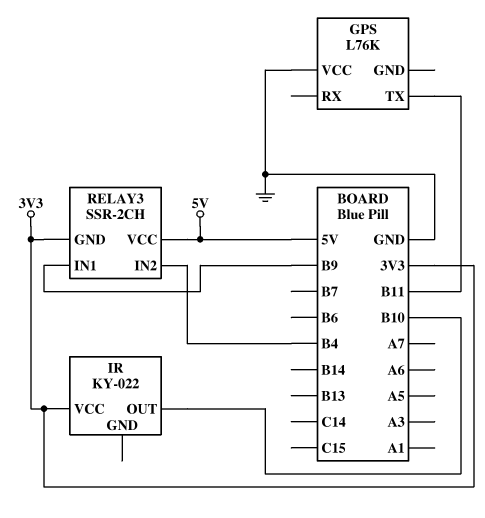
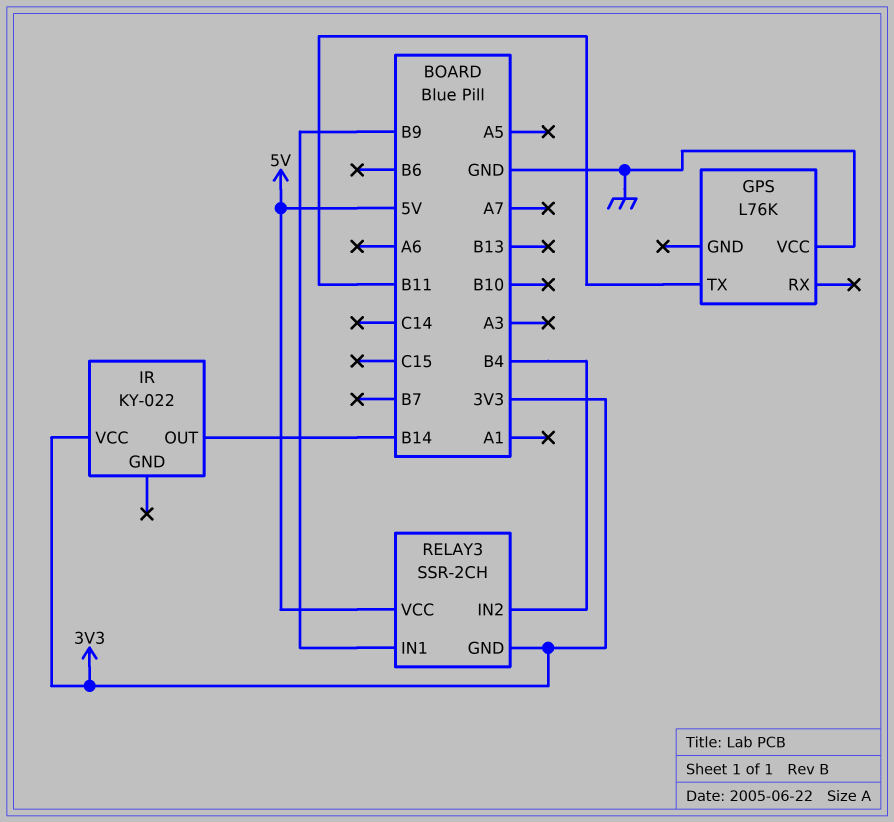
IR pin OUT: B10 -> B14

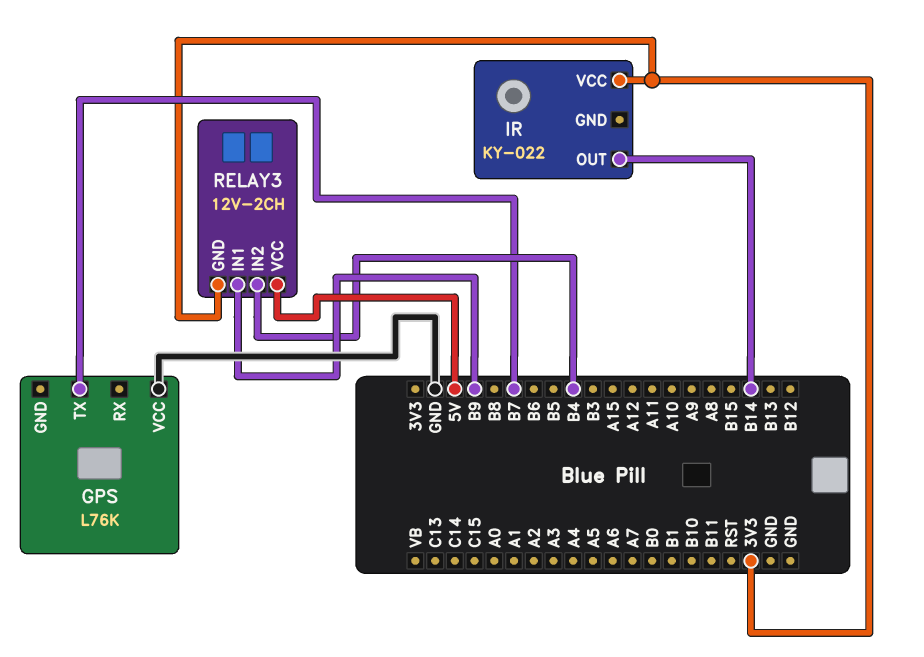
GPS pin TX: B11 -> B7
RELAY3: SSR-2CH -> 12V-2CH

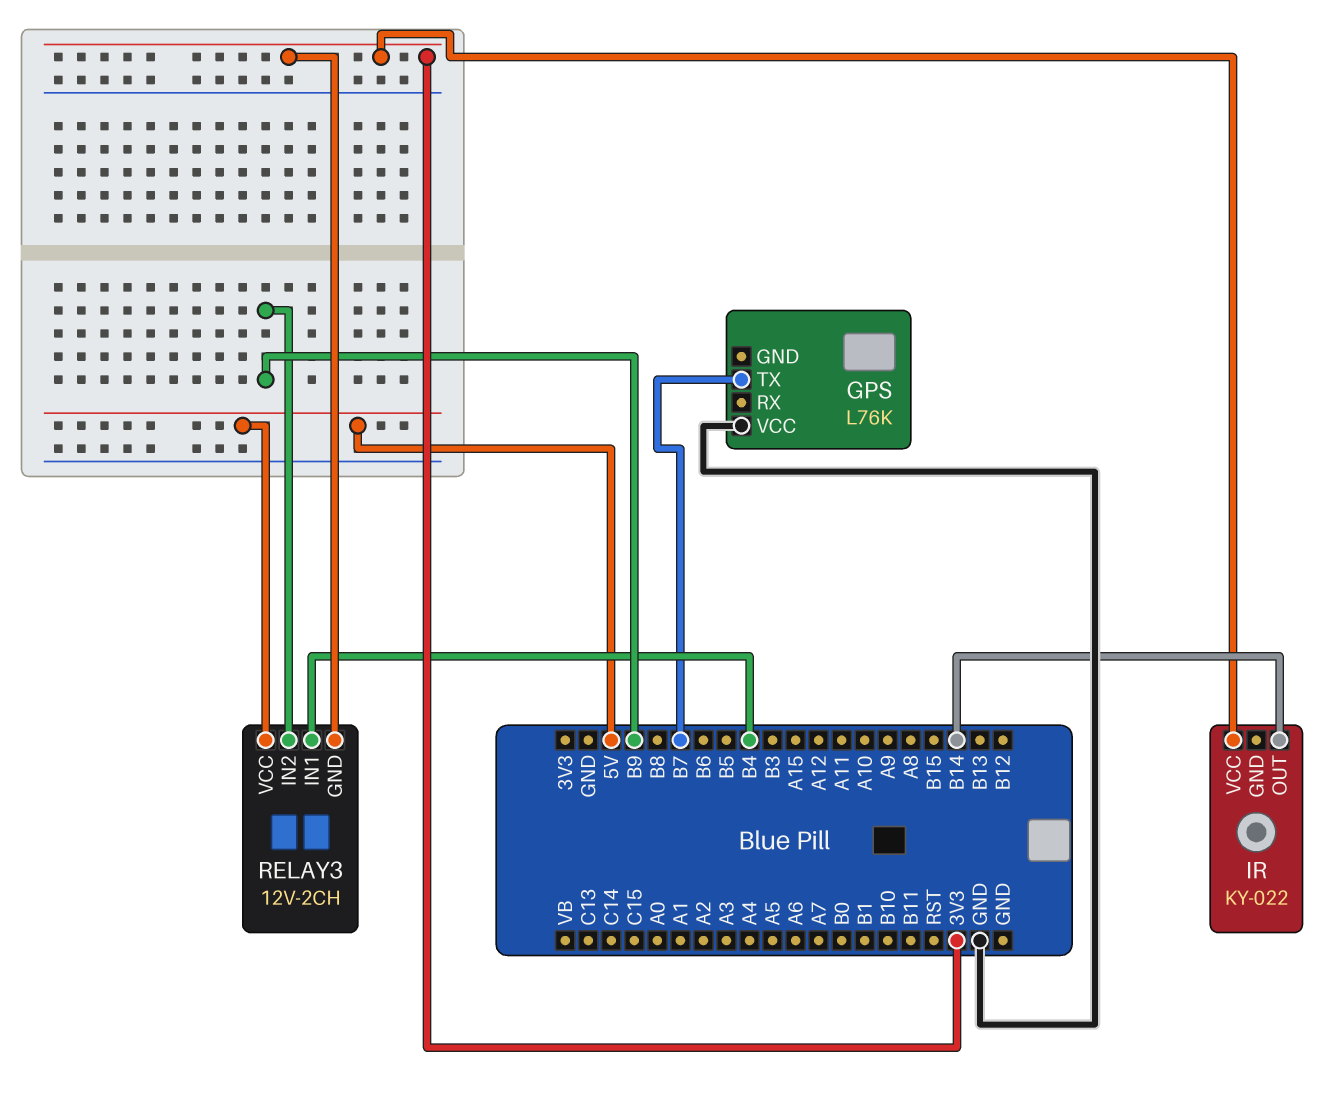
RELAY3 pin IN1: B9 -> B4
RELAY3 pin IN2: B4 -> B9

